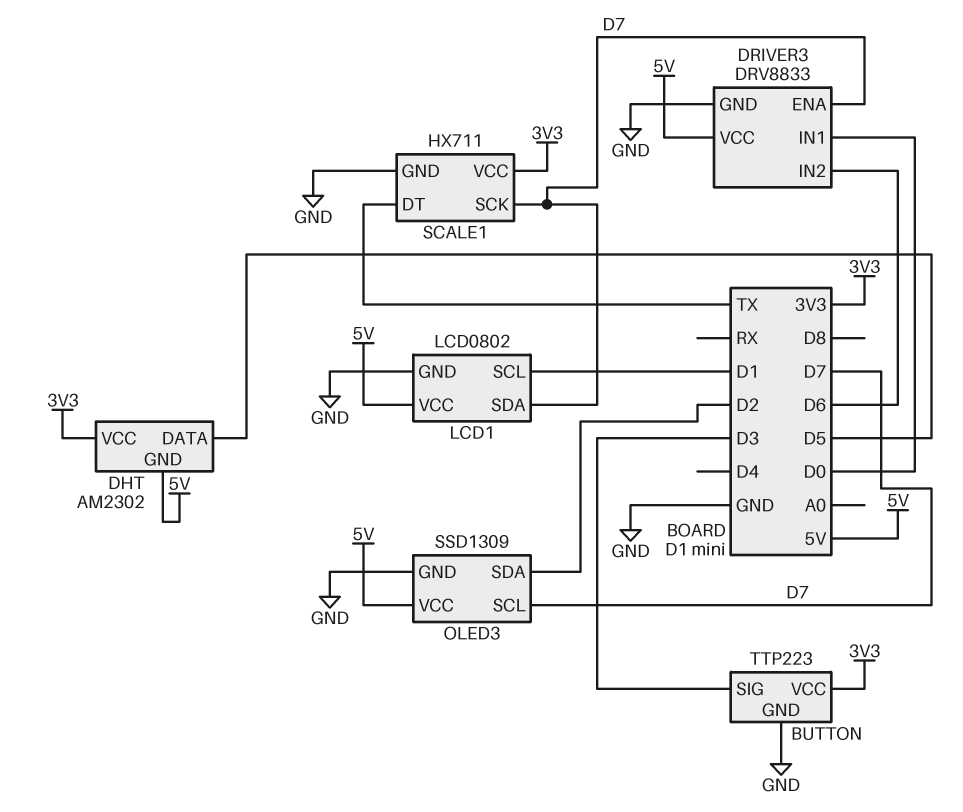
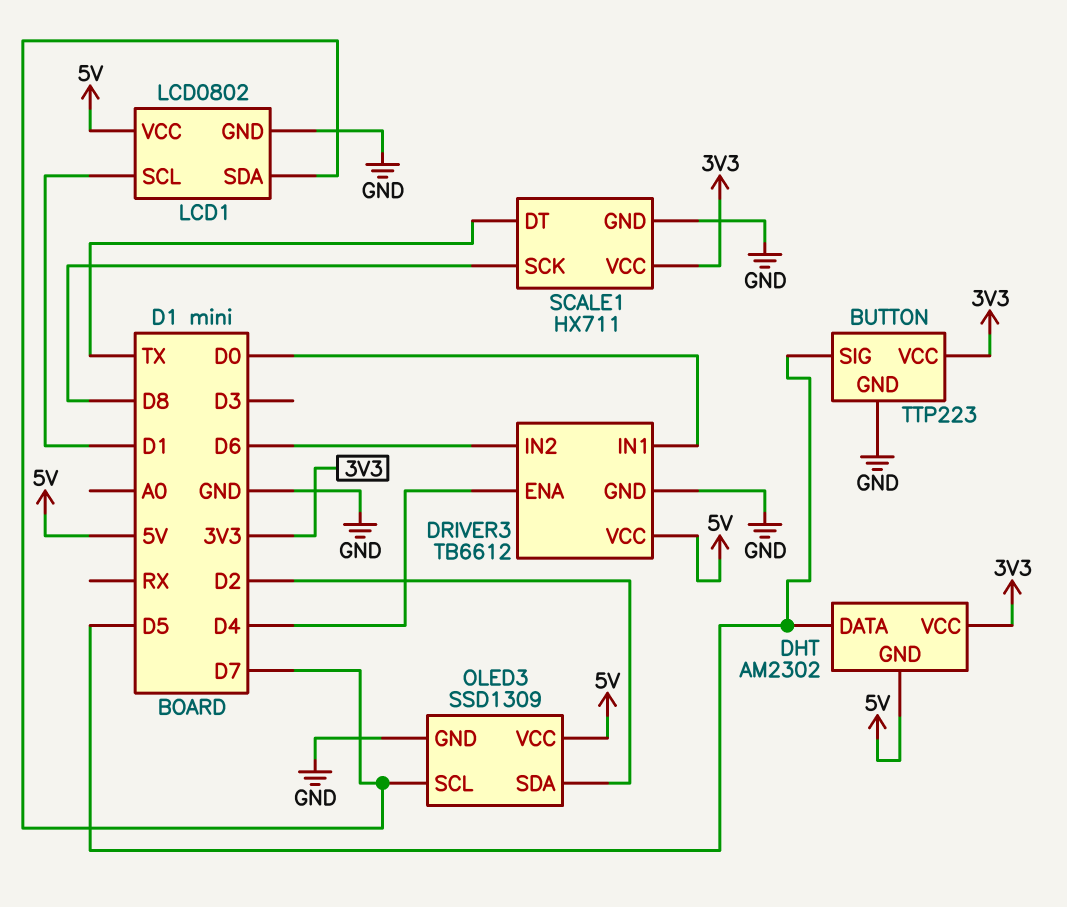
BUTTON pin SIG: D3 -> D5
DRIVER3: DRV8833 -> TB6612
DRIVER3 pin ENA: D7 -> D4
SCALE1 pin SCK: D7 -> D8

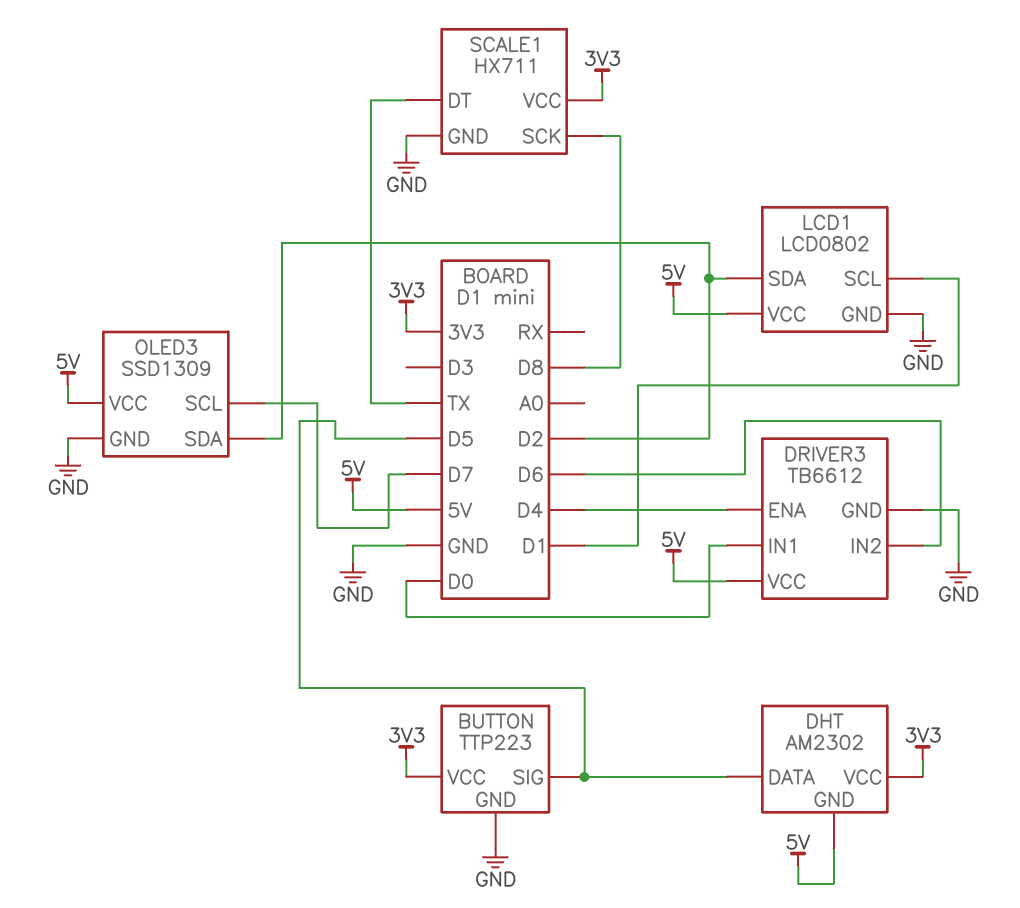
LCD1 pin SDA: D7 -> D2

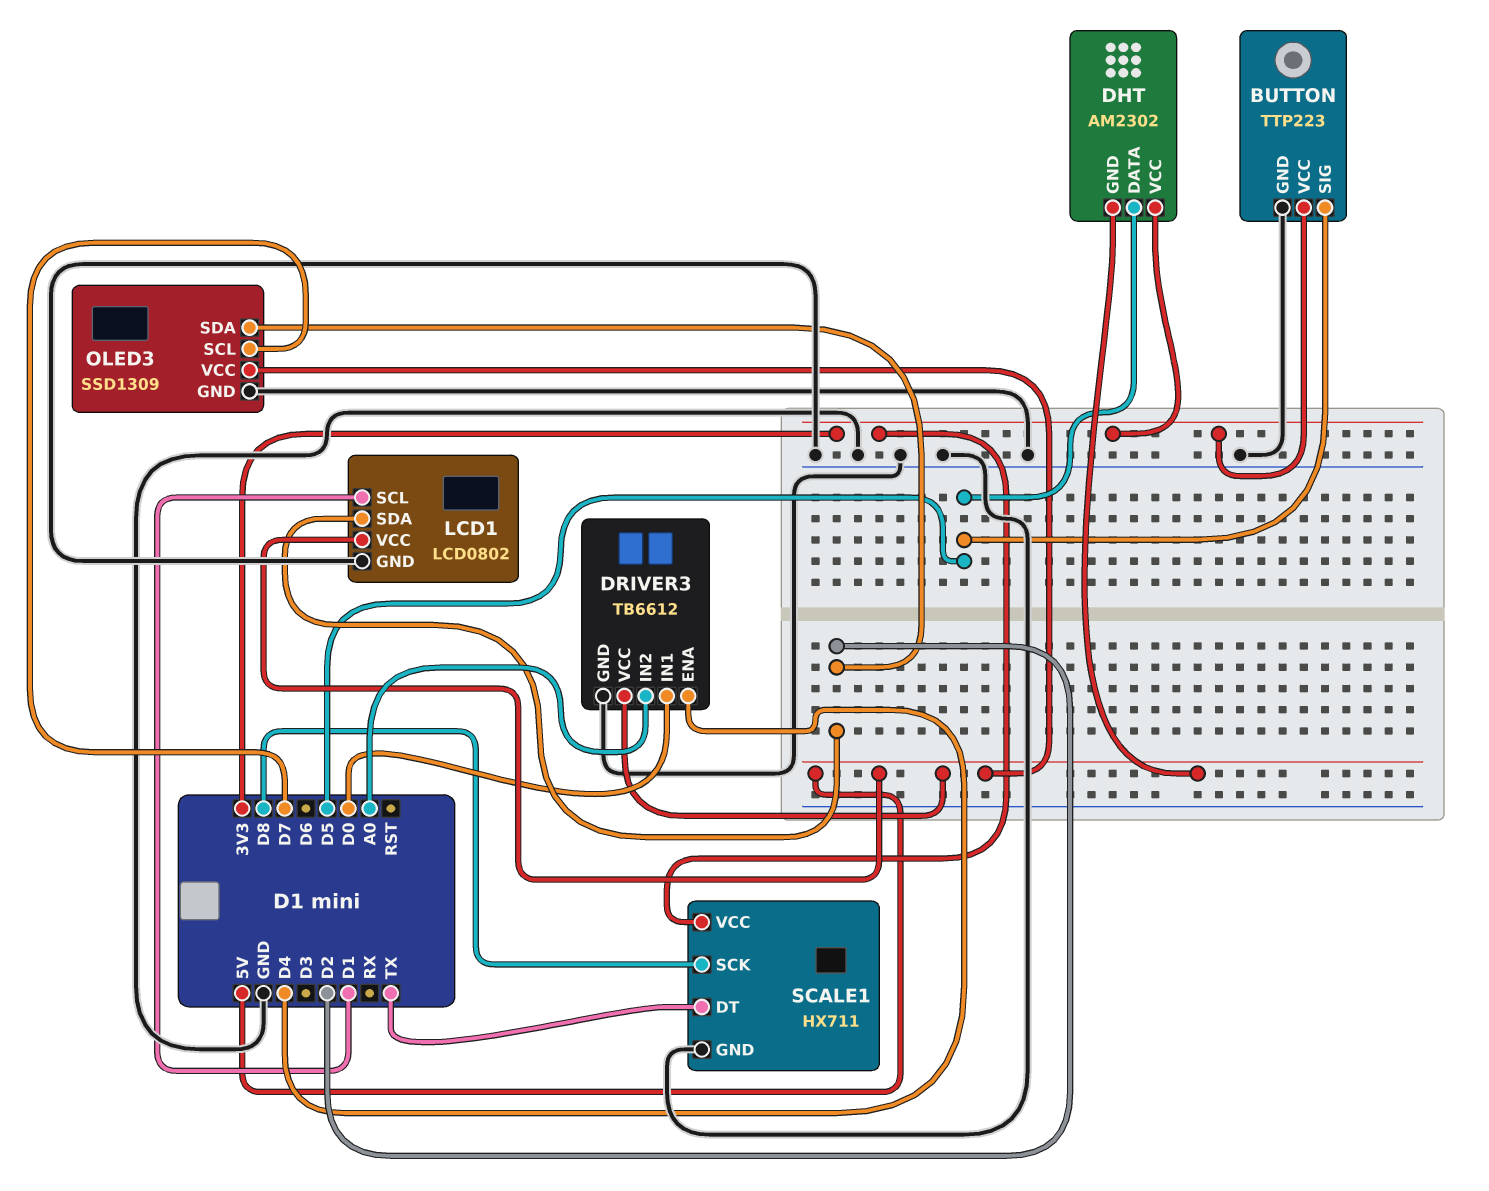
DRIVER3 pin IN2: D6 -> A0

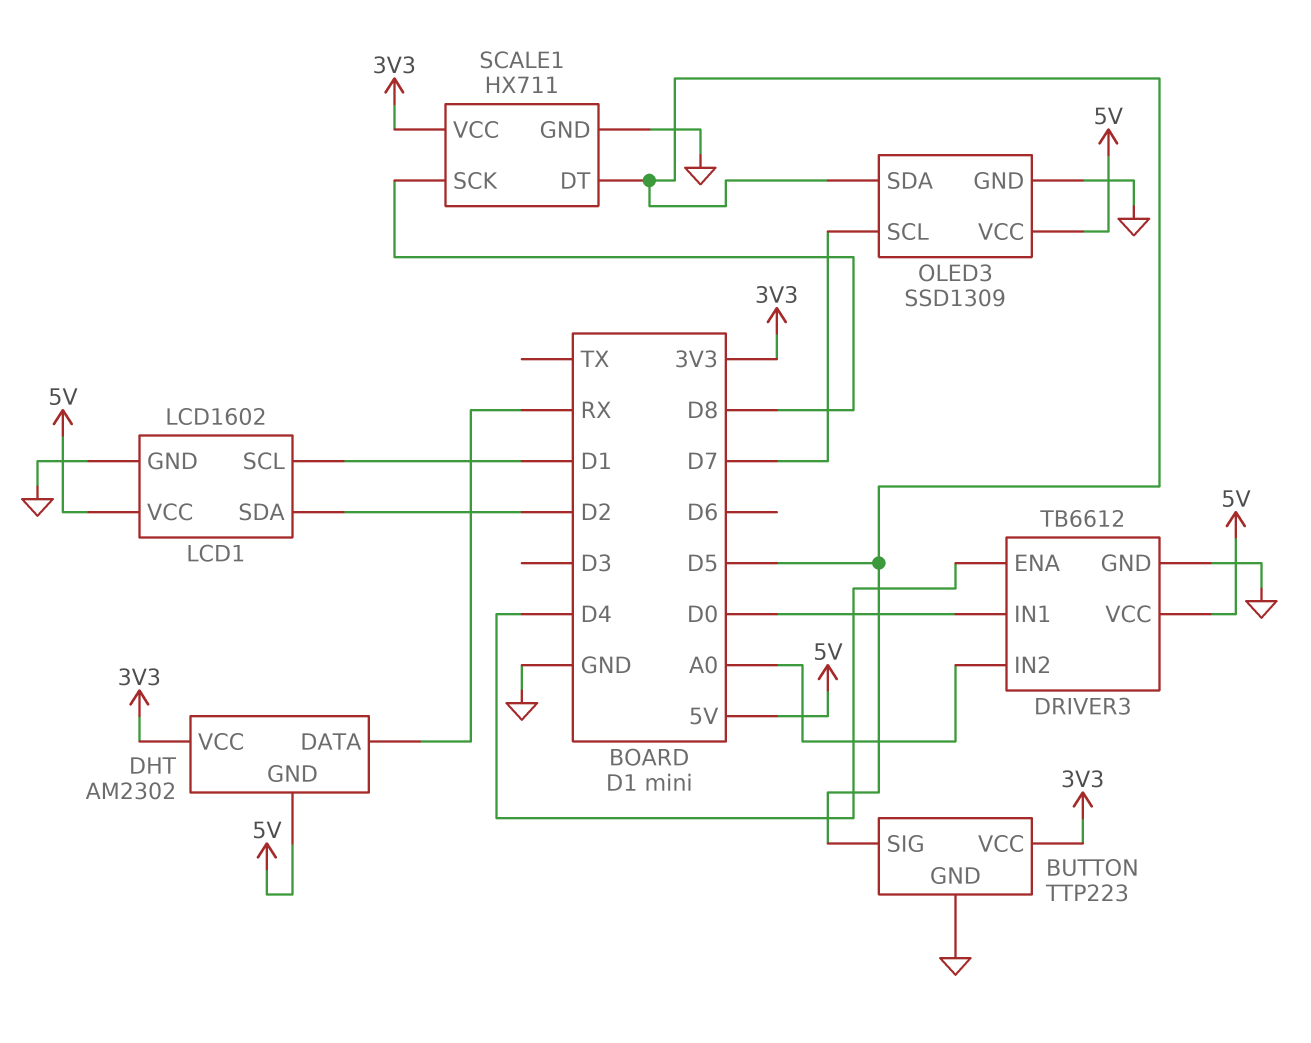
DHT pin DATA: D5 -> RX
LCD1: LCD0802 -> LCD1602
OLED3 pin SDA: D2 -> D5
SCALE1 pin DT: TX -> D5

